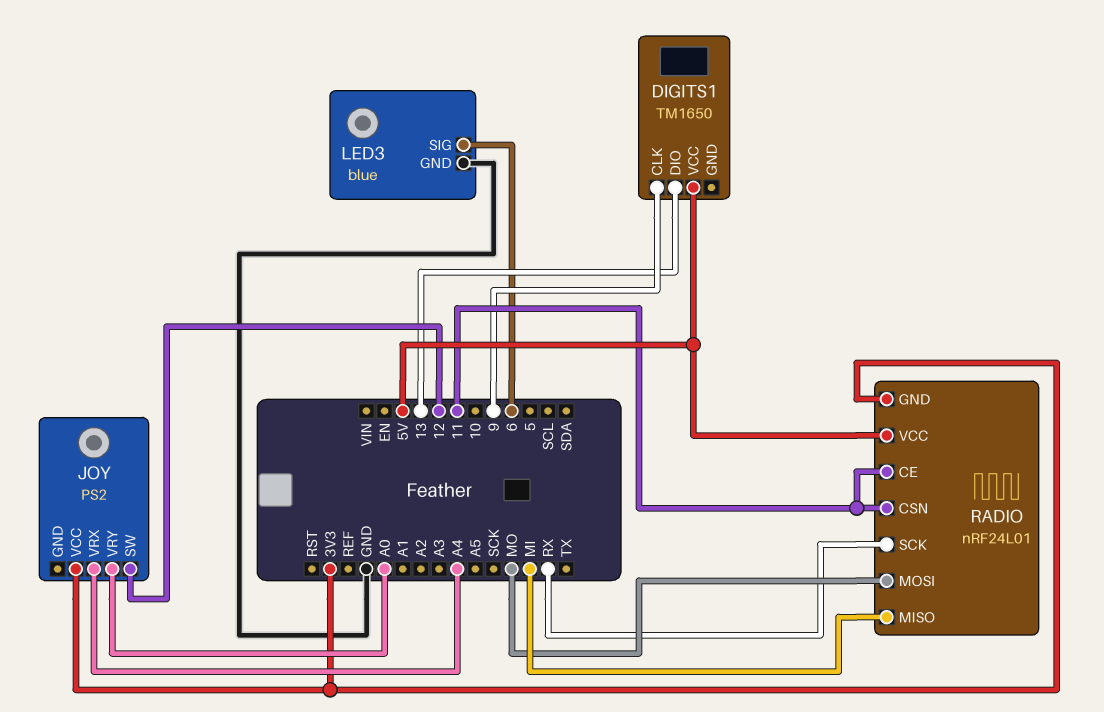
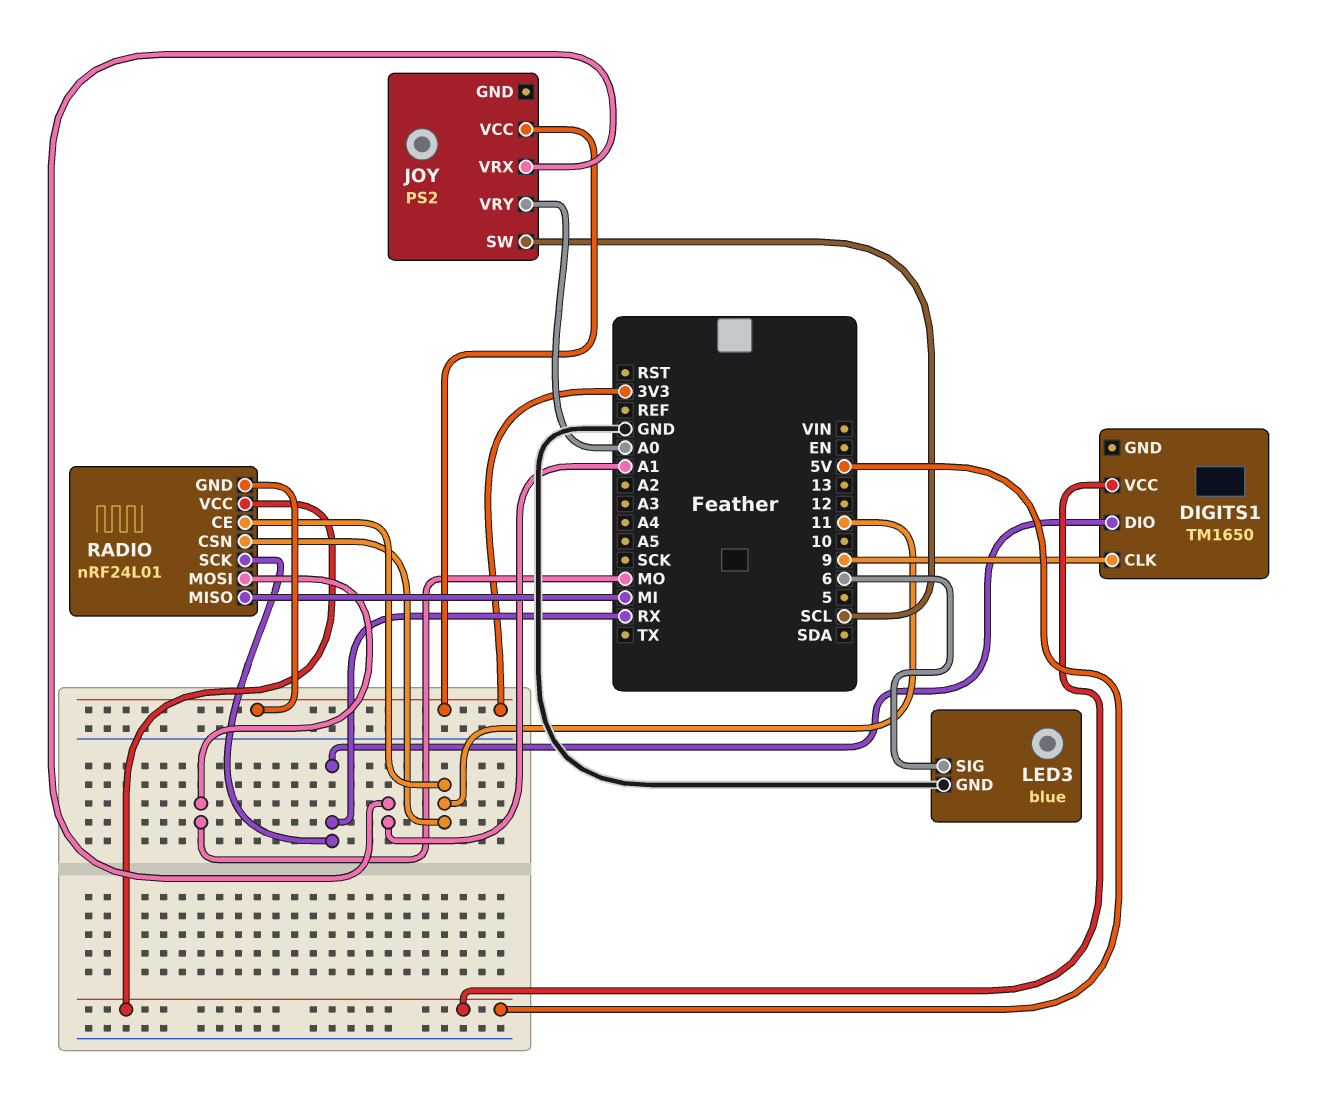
DIGITS1 pin DIO: 13 -> RX
JOY pin SW: 12 -> SCL
JOY pin VRX: A4 -> A1

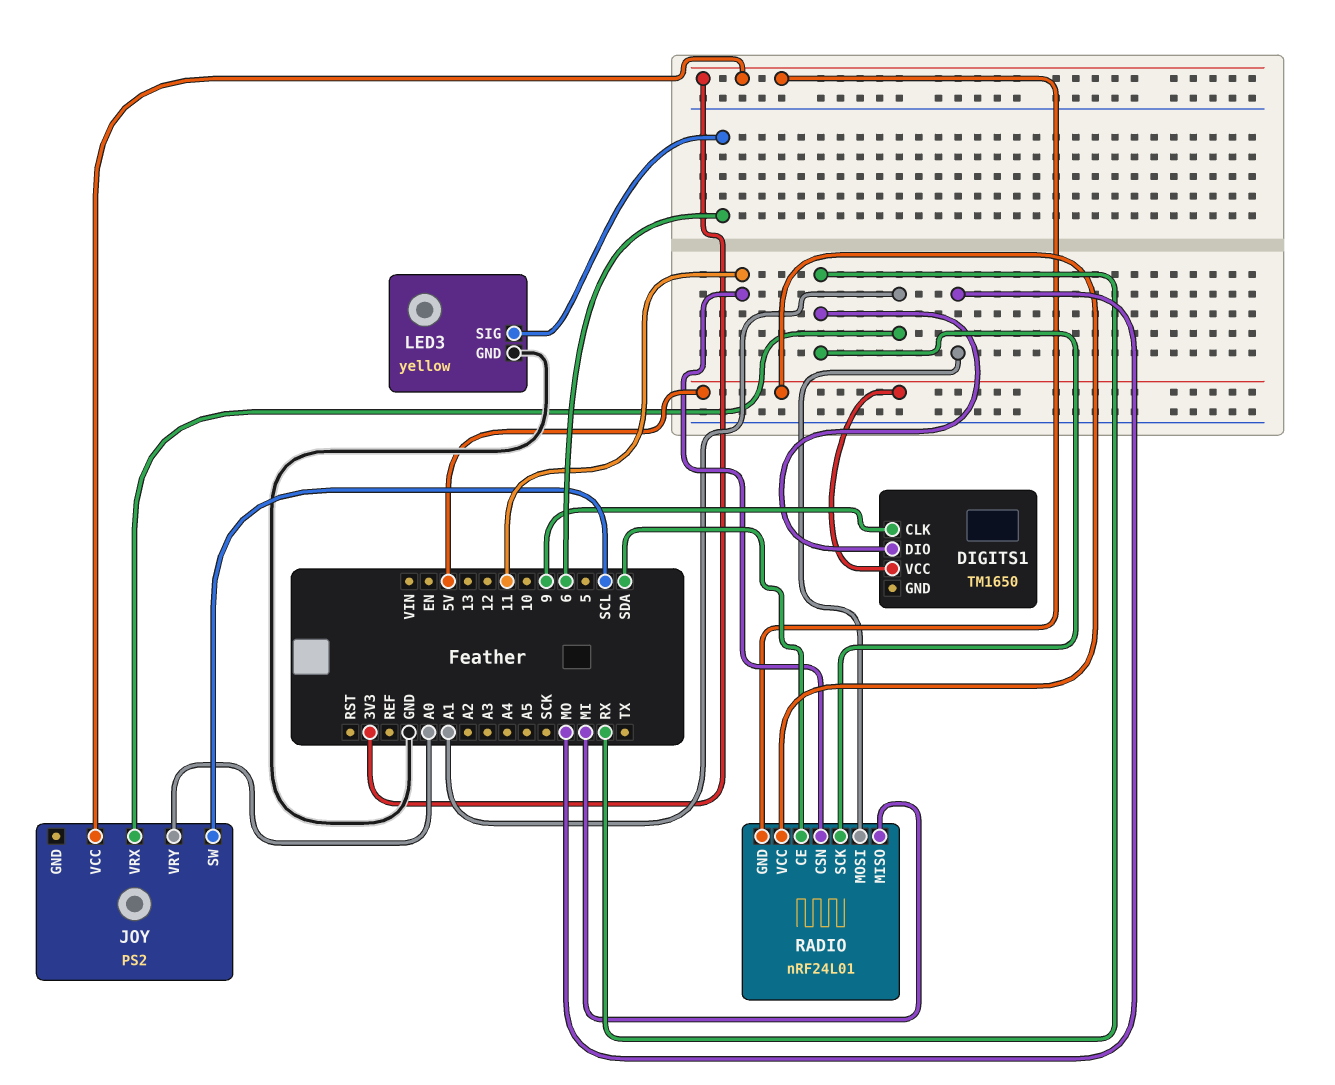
LED3: blue -> yellow
RADIO pin CE: 11 -> SDA

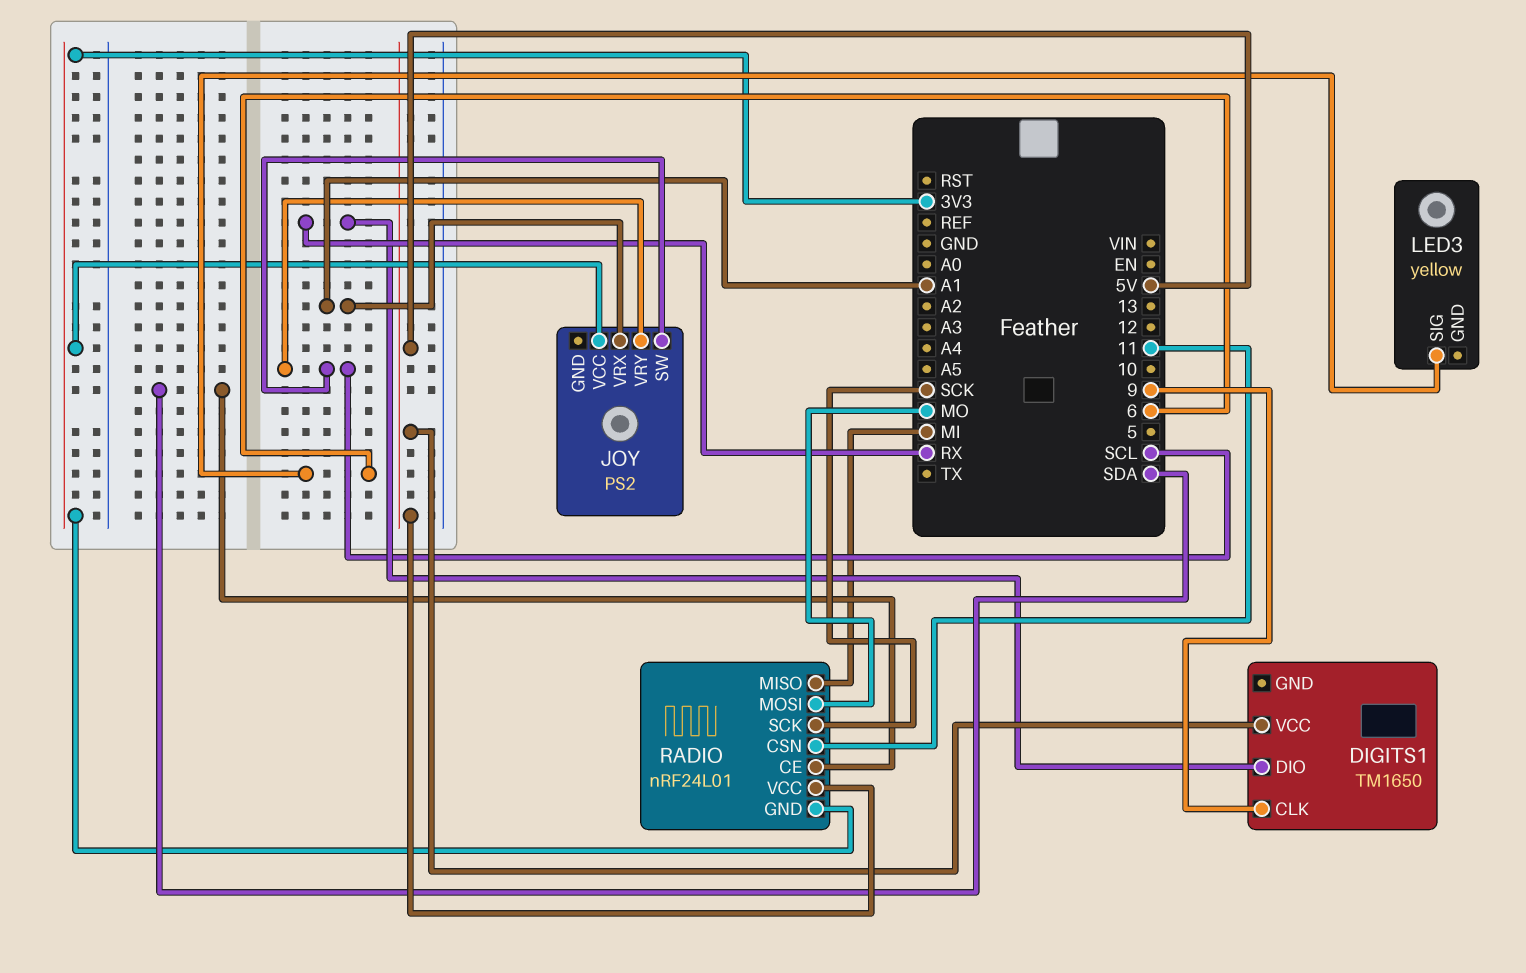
JOY pin VRY: A0 -> SCL
LED3 pin GND: GND -> none
RADIO pin SCK: RX -> SCK

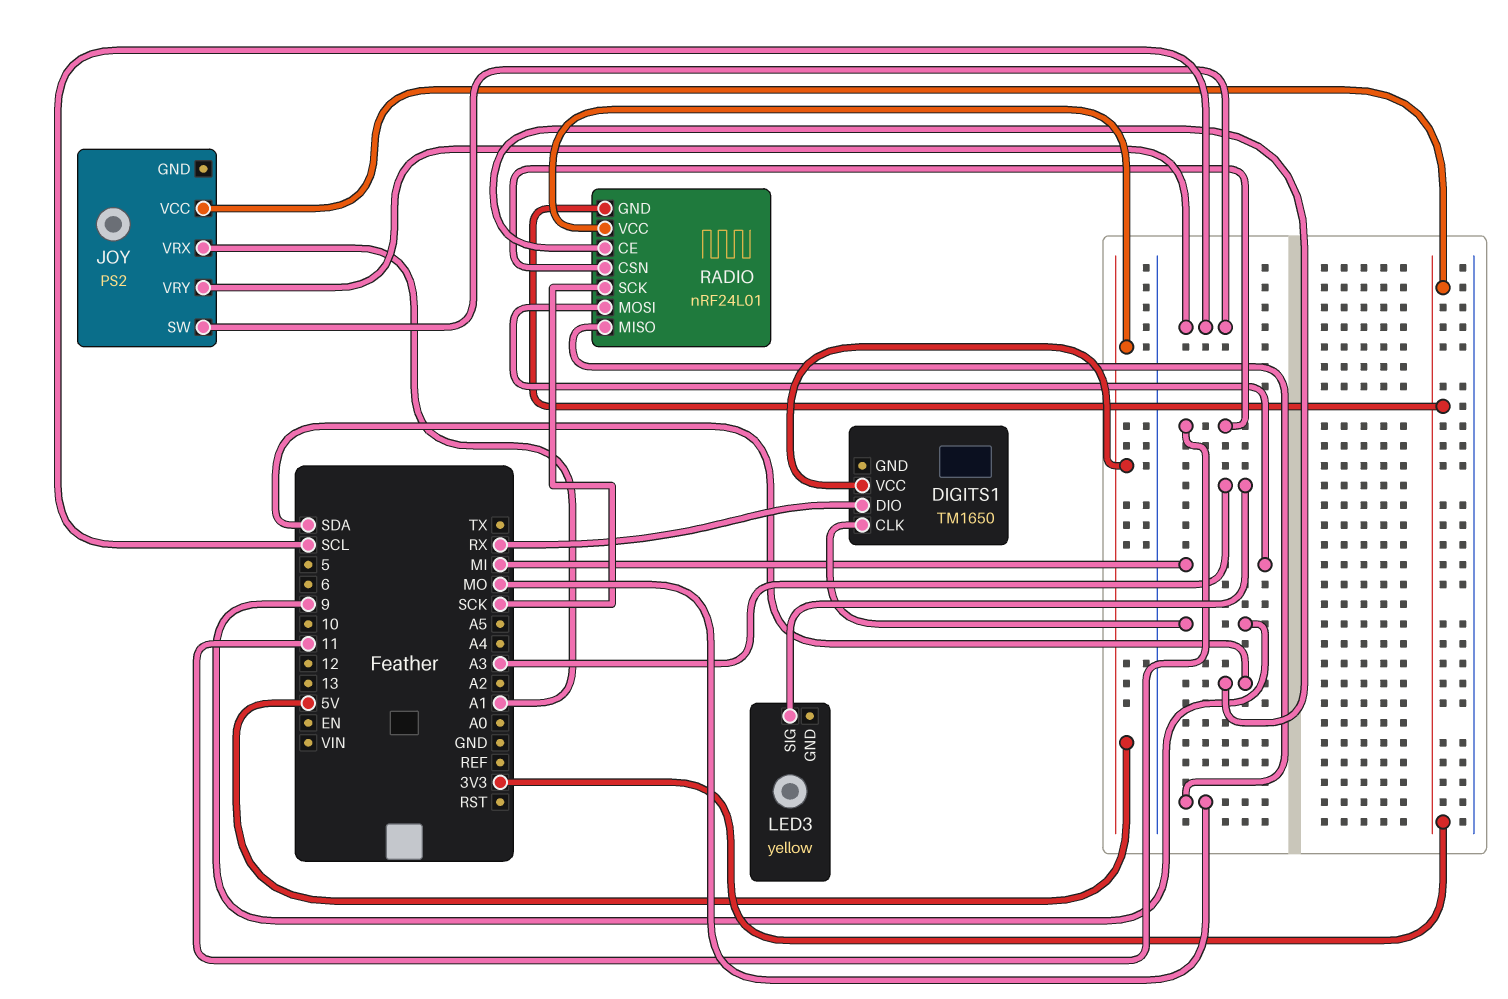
LED3 pin SIG: 6 -> A3
RADIO pin MISO: MI -> MO
RADIO pin MOSI: MO -> MI

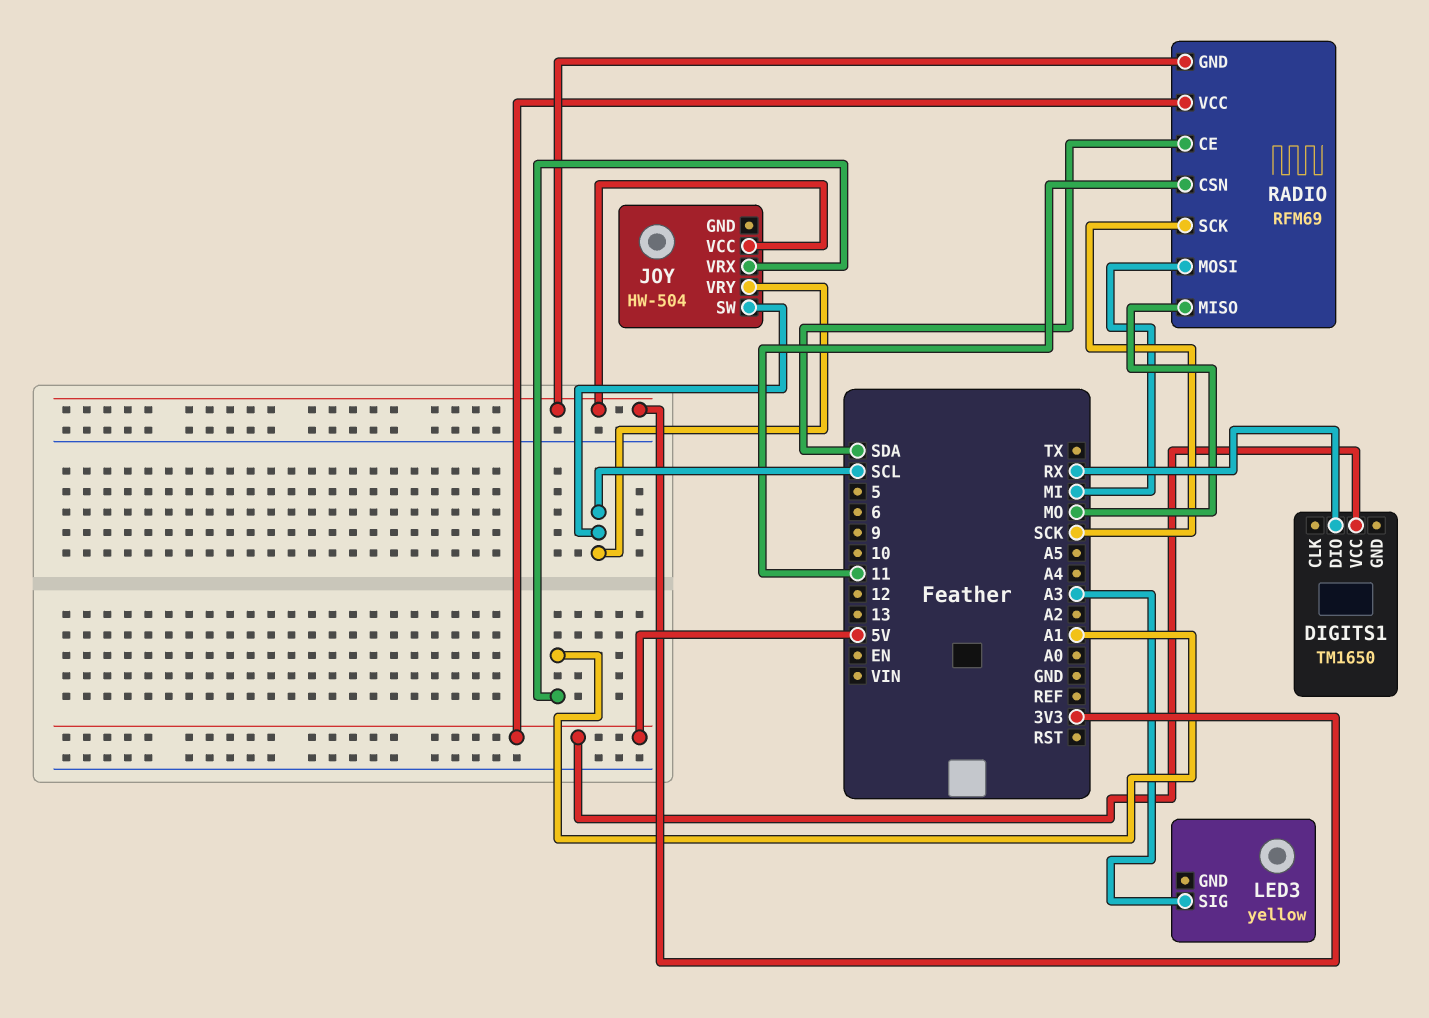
DIGITS1 pin CLK: 9 -> none
JOY: PS2 -> HW-504
RADIO: nRF24L01 -> RFM69

